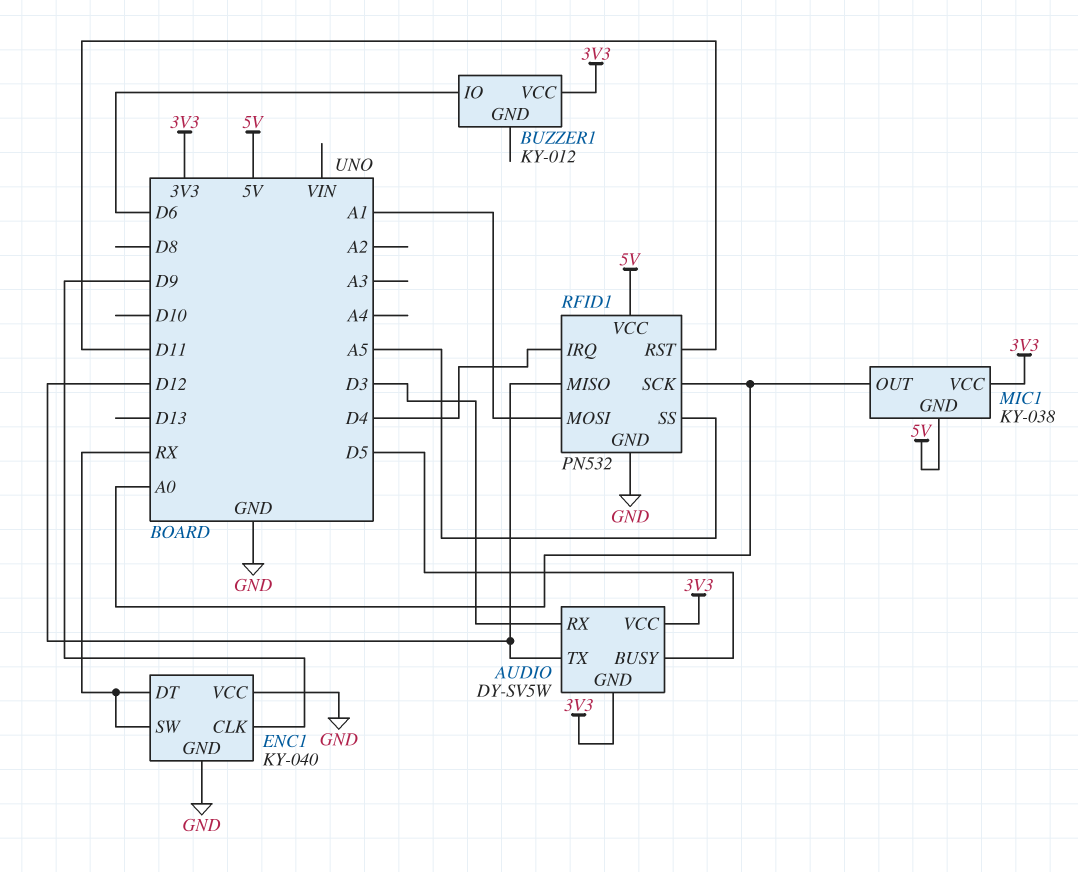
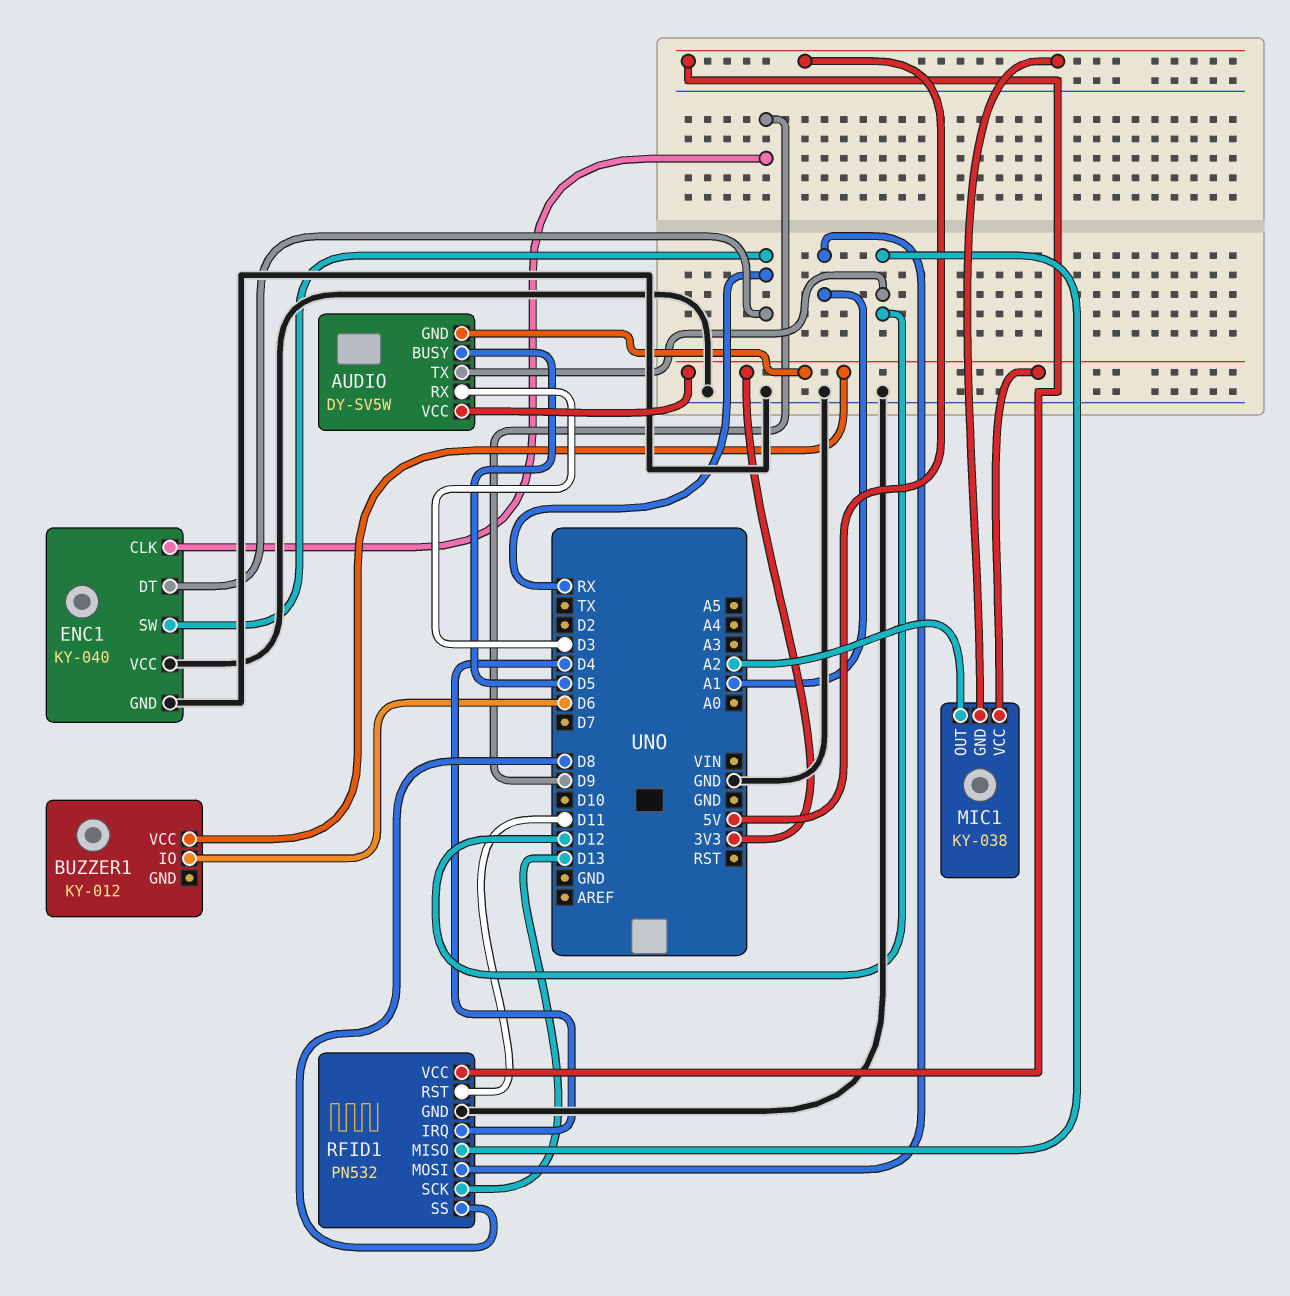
MIC1 pin OUT: A0 -> A2
RFID1 pin SCK: A0 -> D13
RFID1 pin SS: A5 -> D8

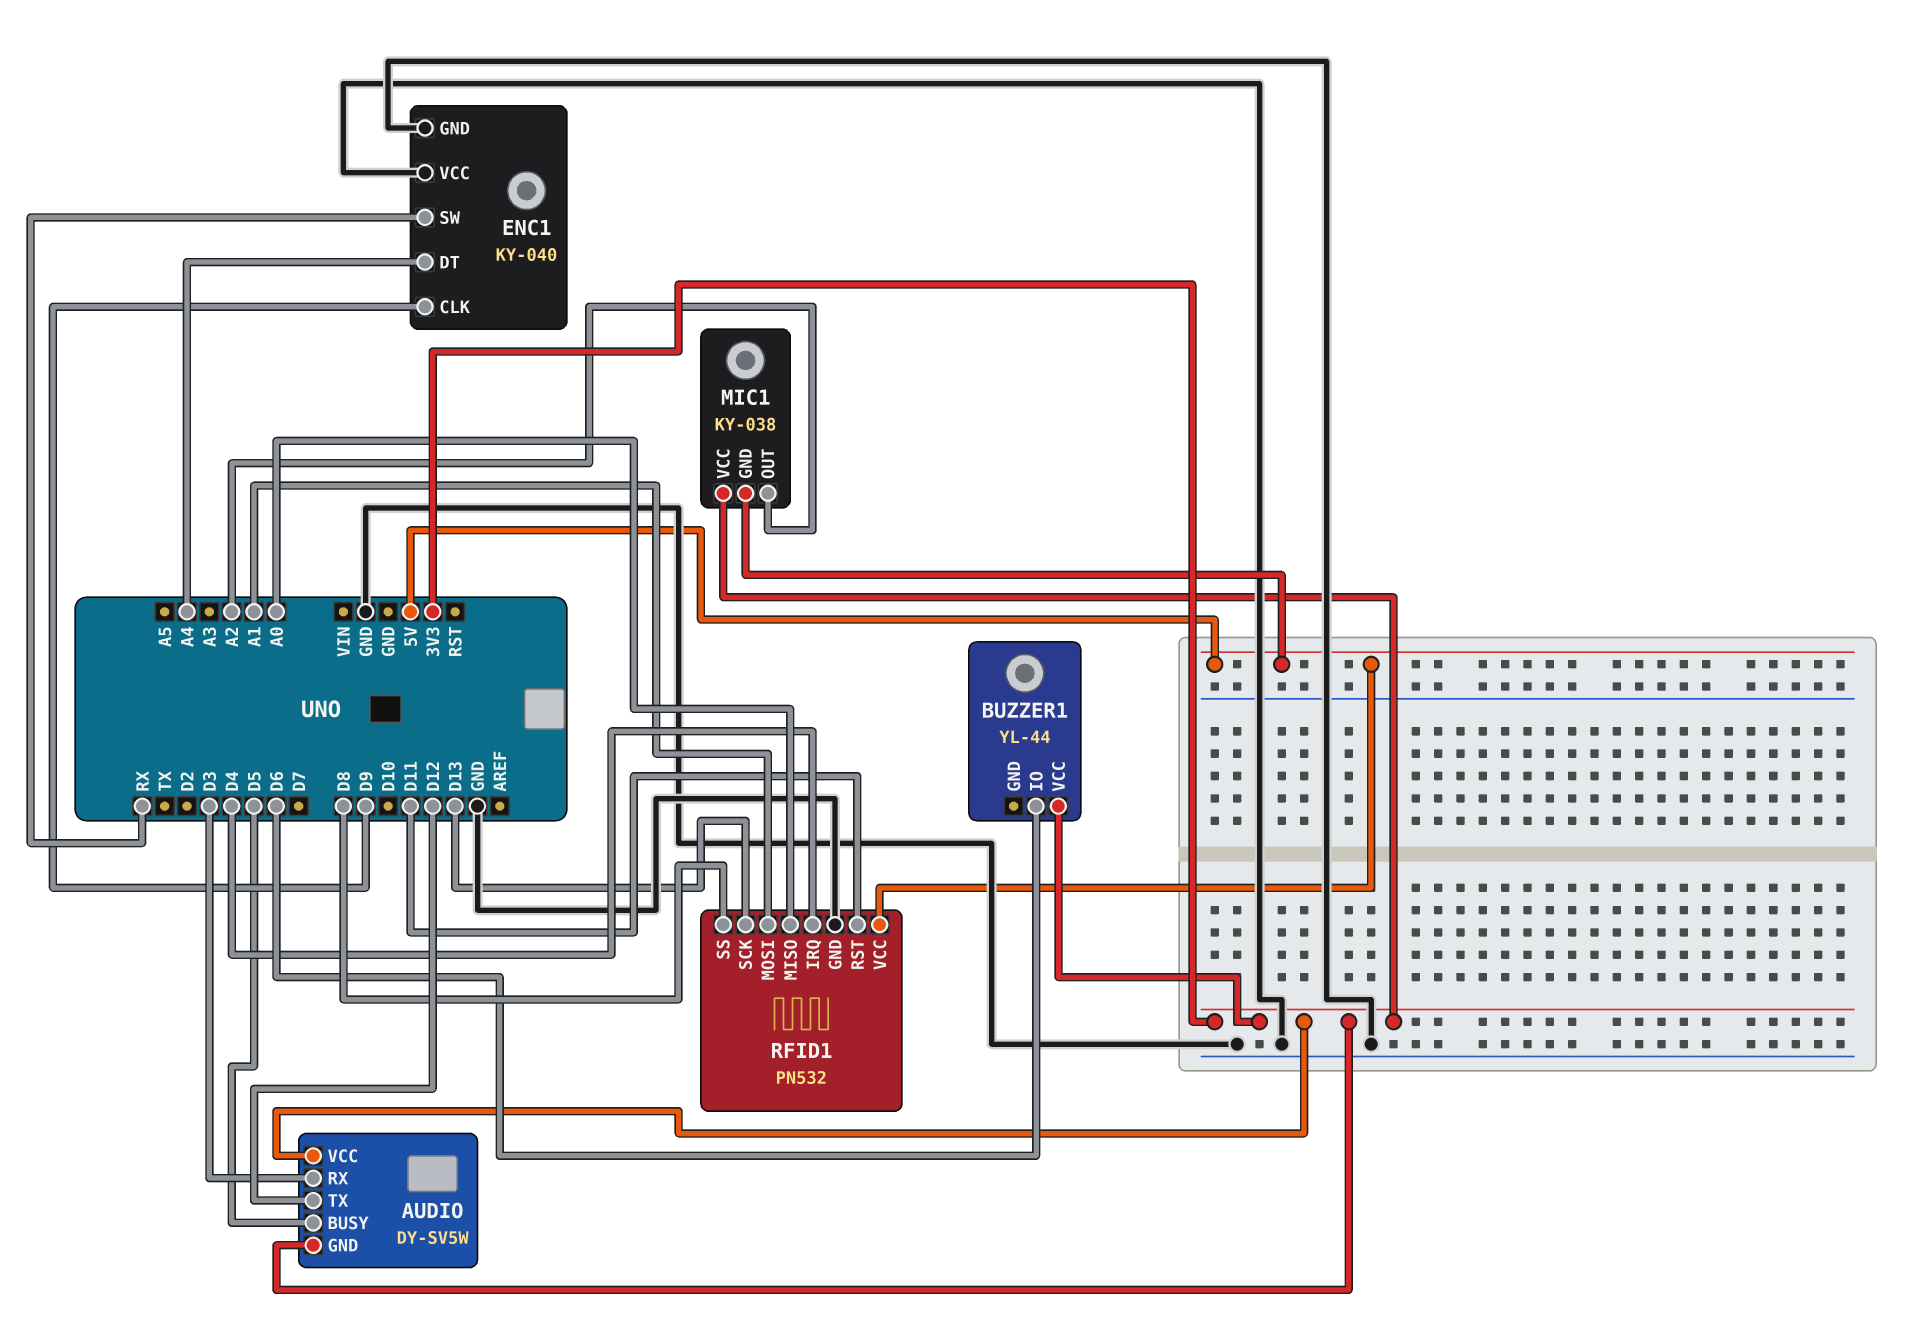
BUZZER1: KY-012 -> YL-44
ENC1 pin DT: RX -> A4
RFID1 pin MISO: D12 -> A0

